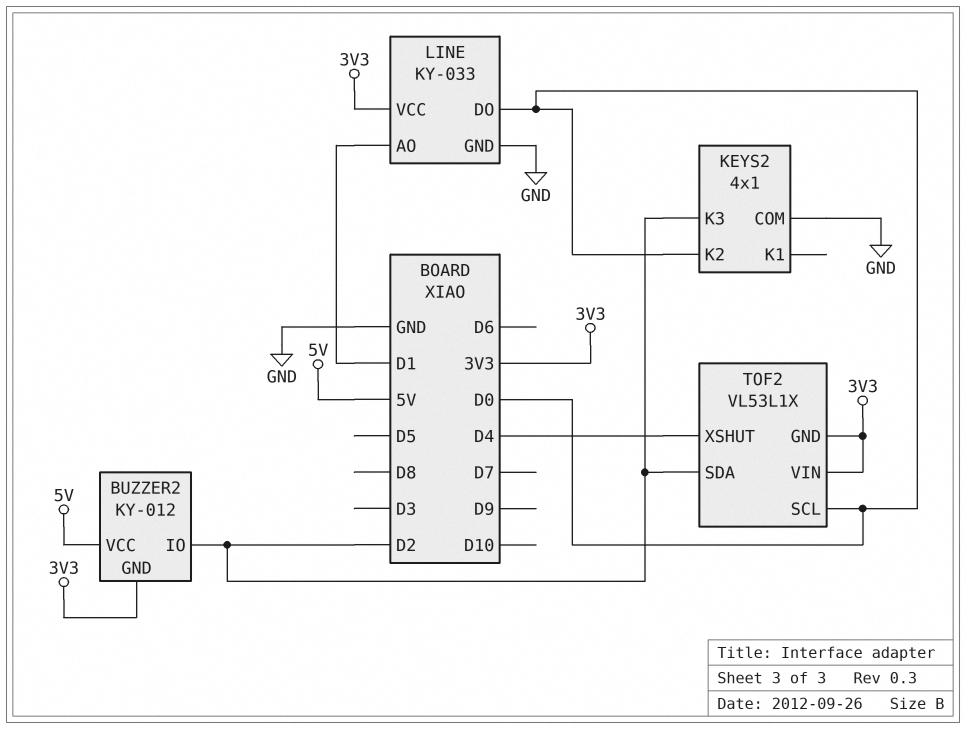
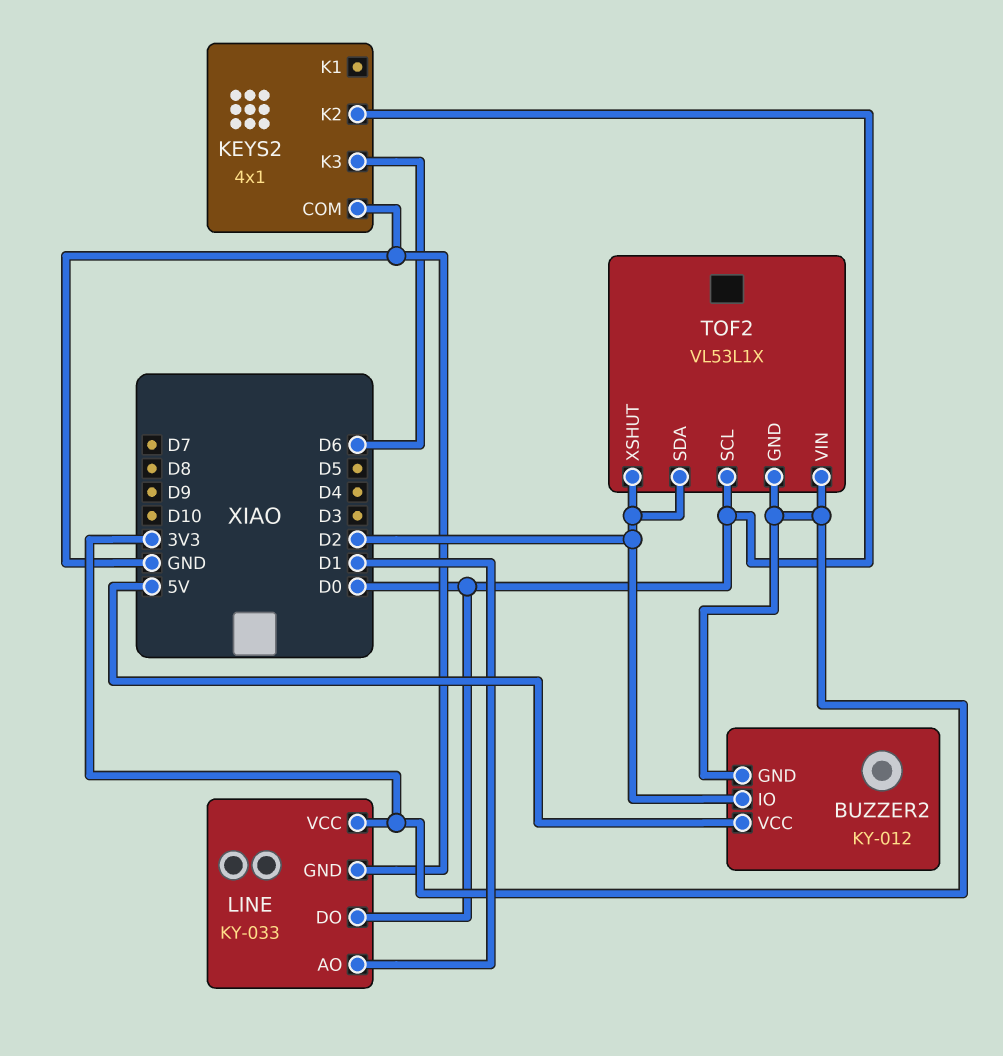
KEYS2 pin K3: D2 -> D6
TOF2 pin XSHUT: D4 -> D2

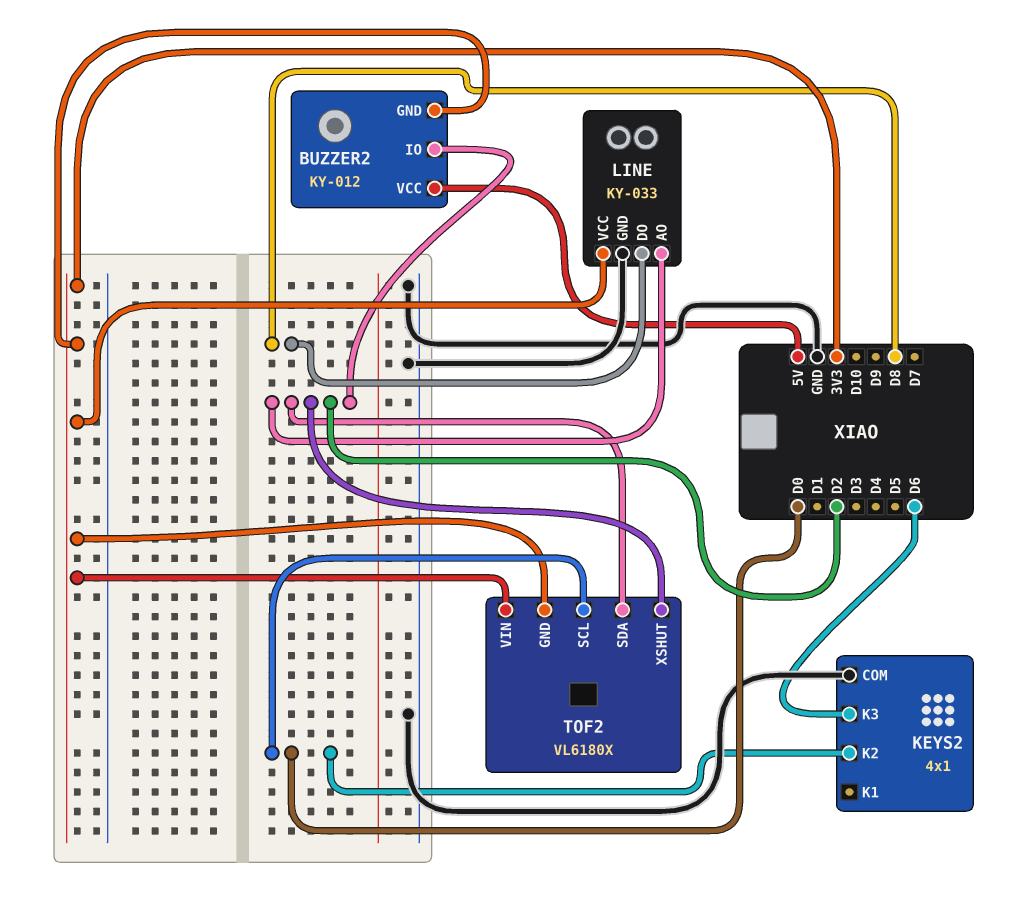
LINE pin AO: D1 -> D2
LINE pin DO: D0 -> D8
TOF2: VL53L1X -> VL6180X

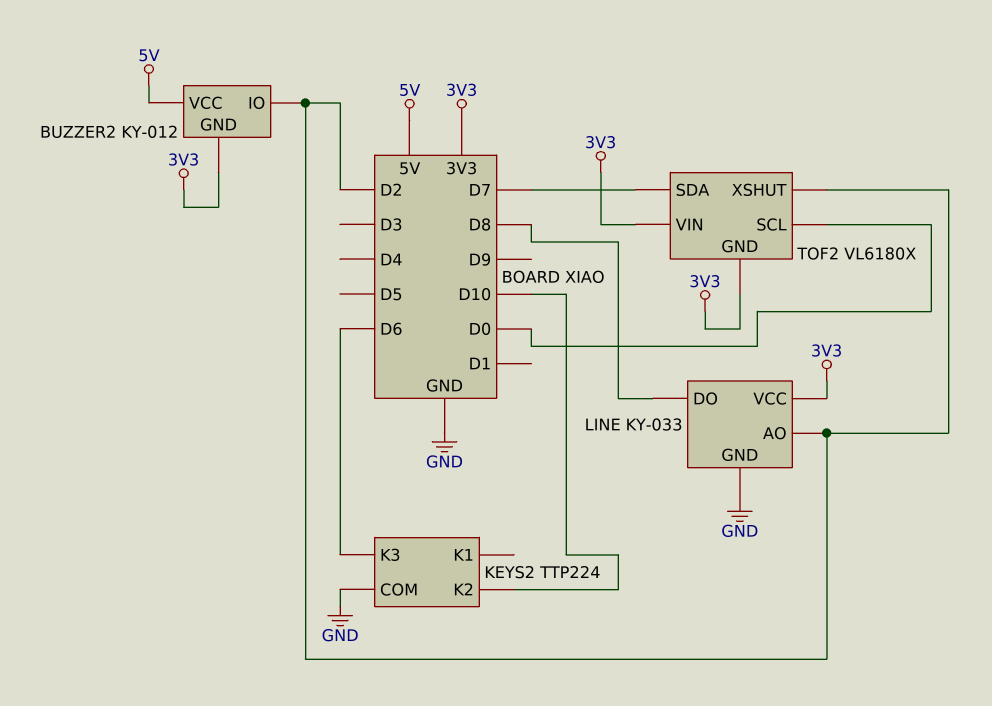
KEYS2: 4x1 -> TTP224
KEYS2 pin K2: D0 -> D10
TOF2 pin SDA: D2 -> D7

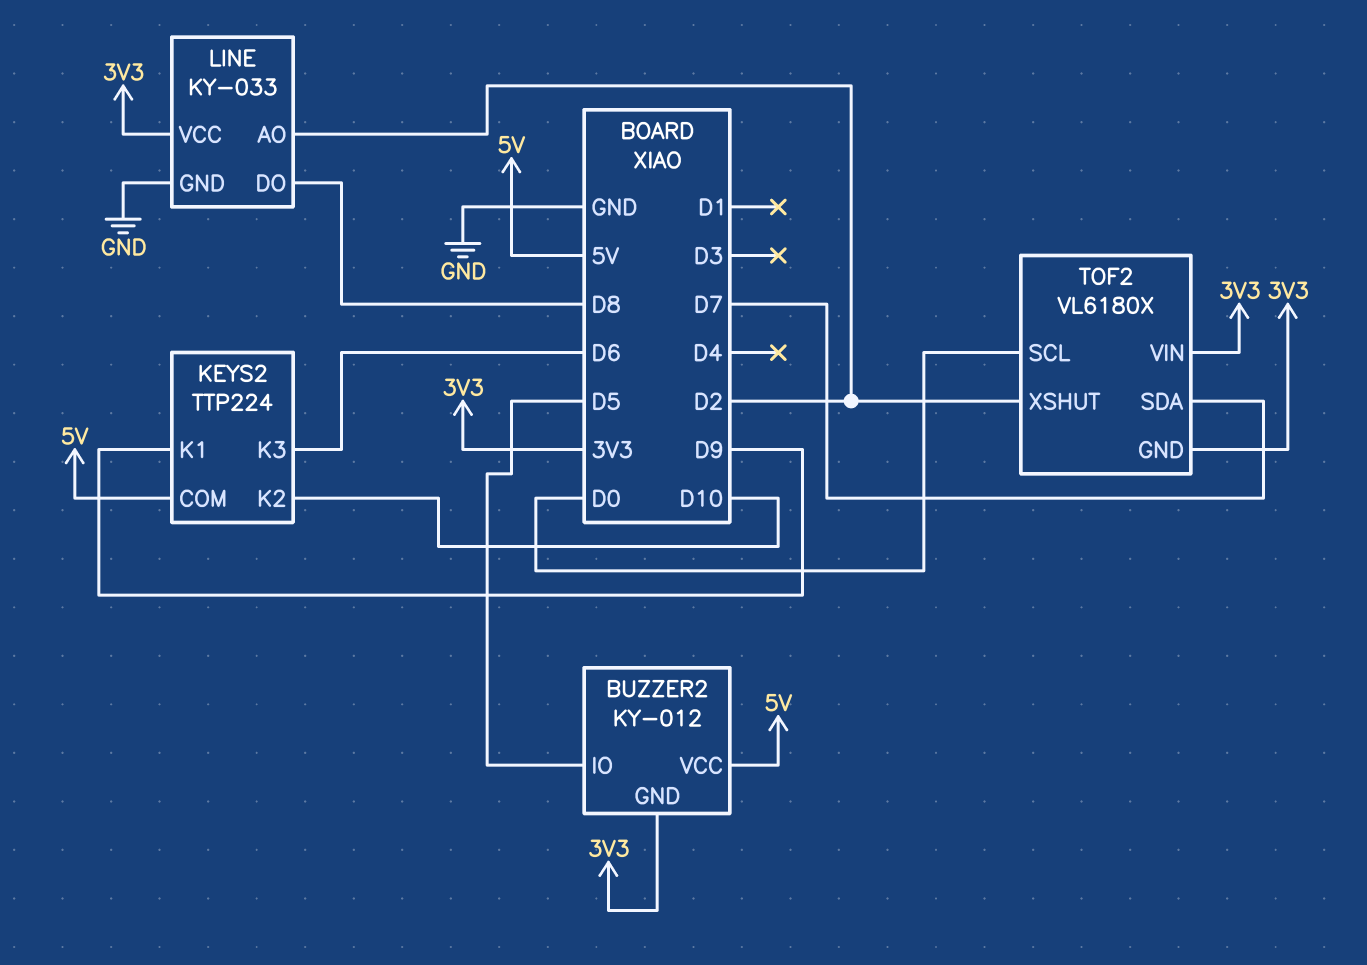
BUZZER2 pin IO: D2 -> D5
KEYS2 pin COM: GND -> 5V
KEYS2 pin K1: none -> D9

